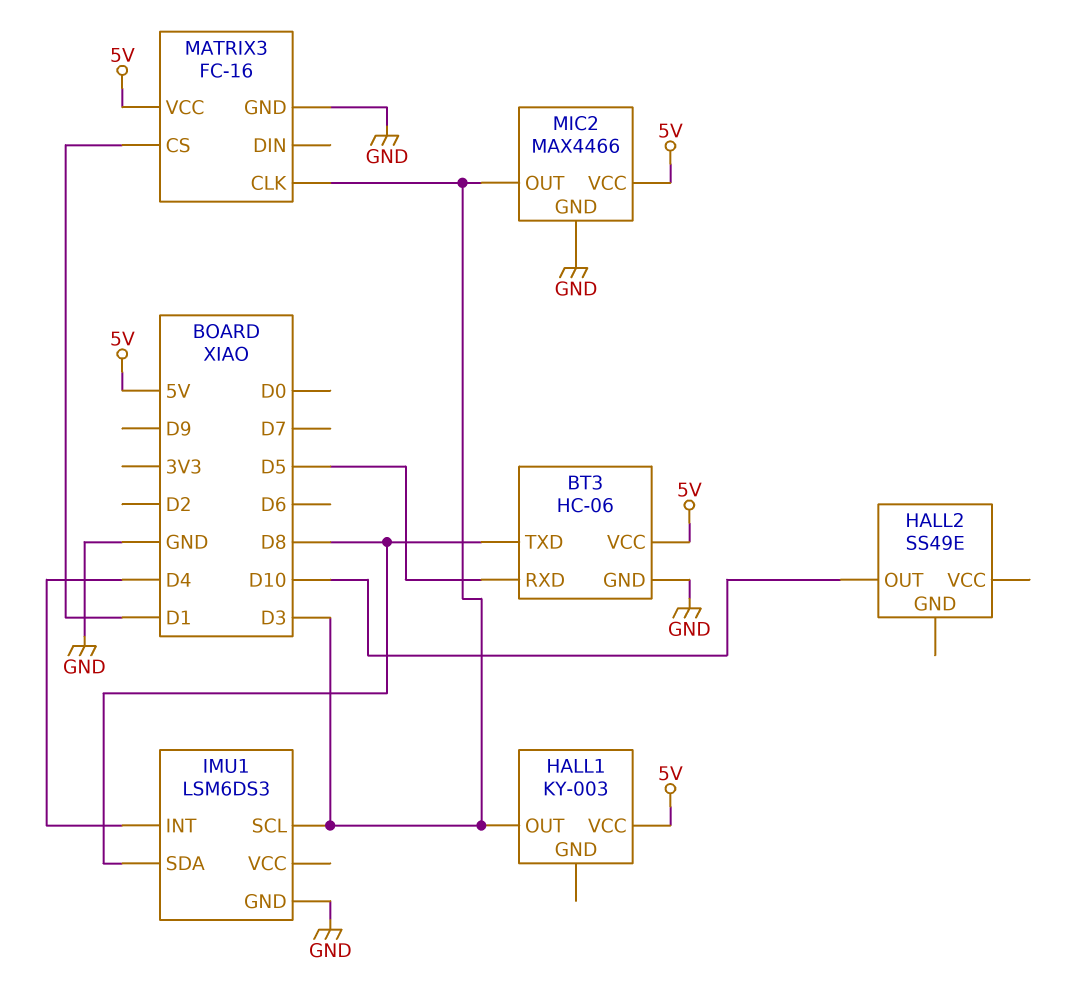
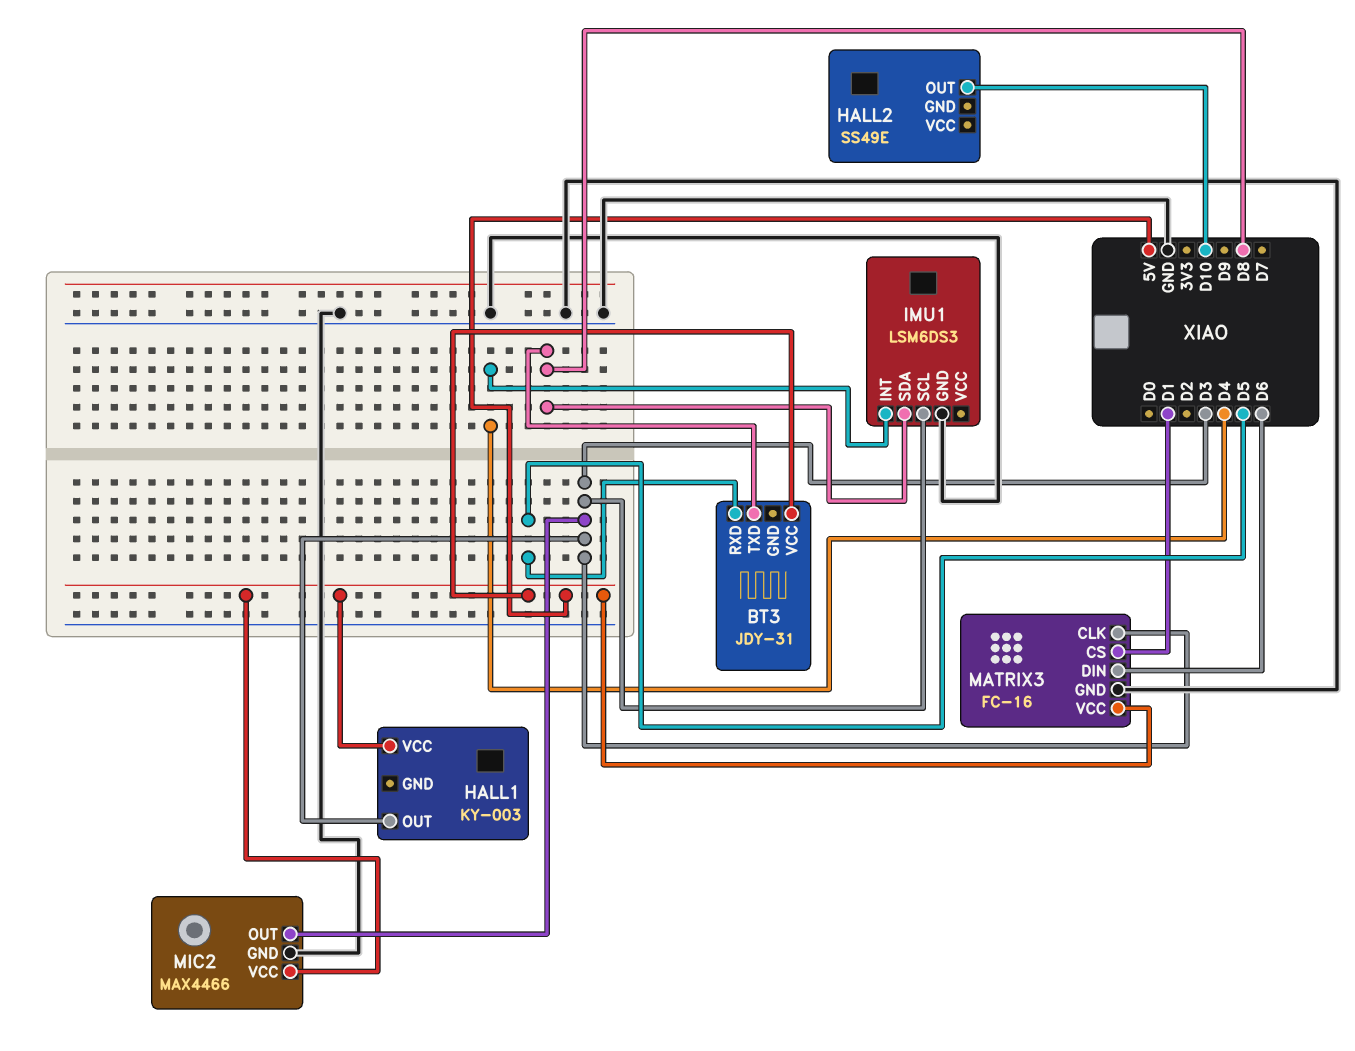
BT3: HC-06 -> JDY-31
BT3 pin GND: GND -> none
MATRIX3 pin DIN: none -> D6

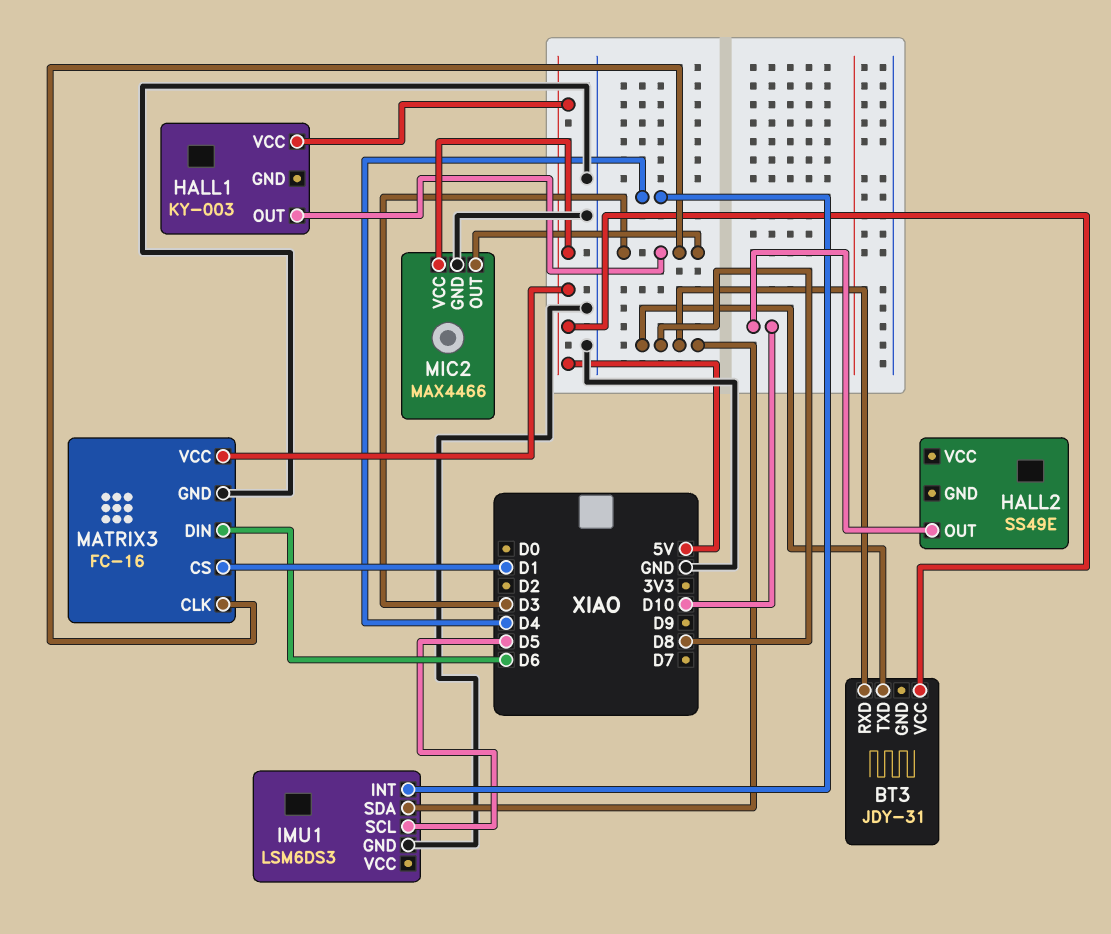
BT3 pin RXD: D5 -> D8
IMU1 pin SCL: D3 -> D5

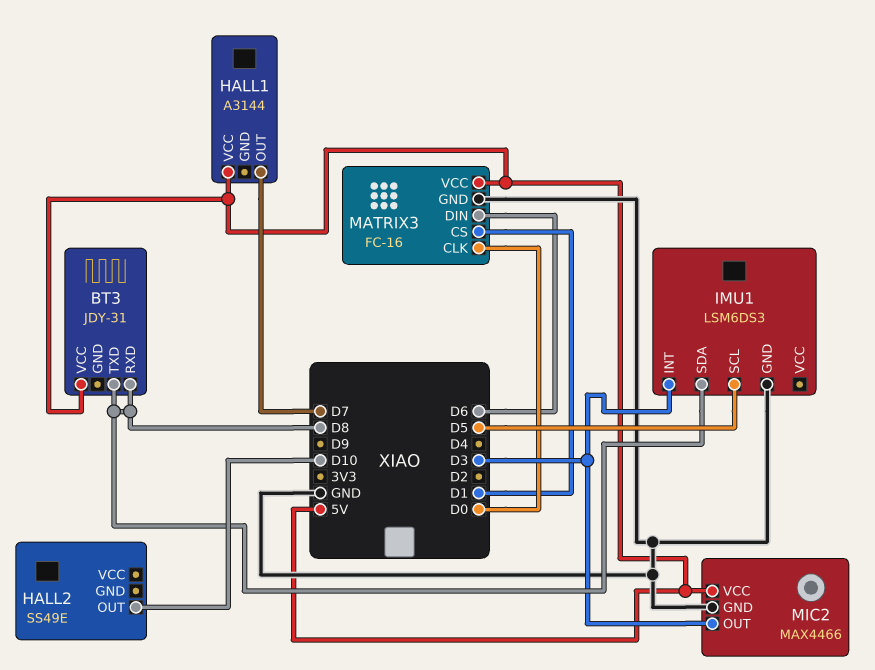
HALL1: KY-003 -> A3144
HALL1 pin OUT: D3 -> D7
IMU1 pin INT: D4 -> D3
MATRIX3 pin CLK: D3 -> D0

